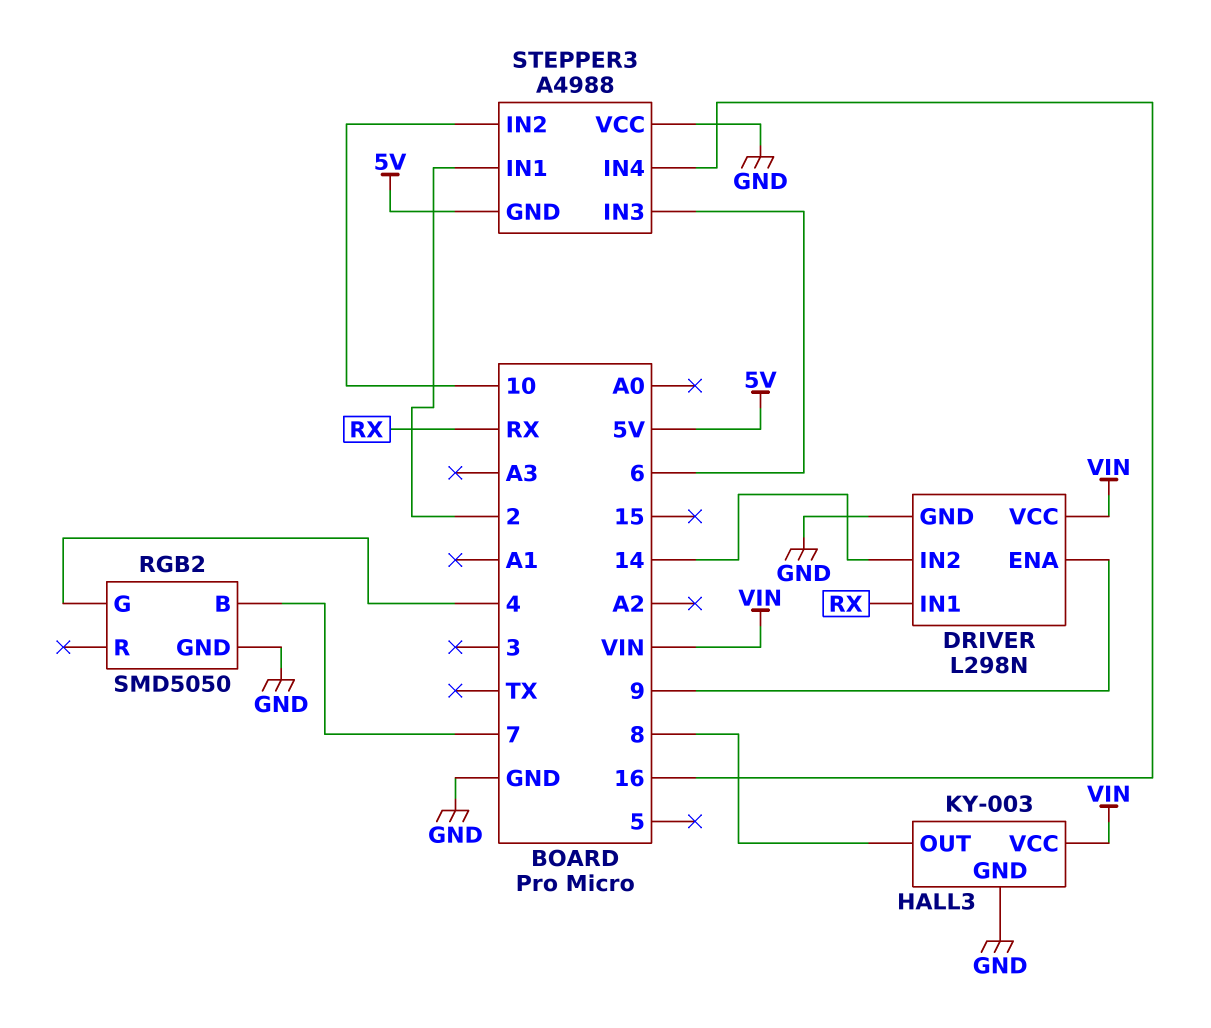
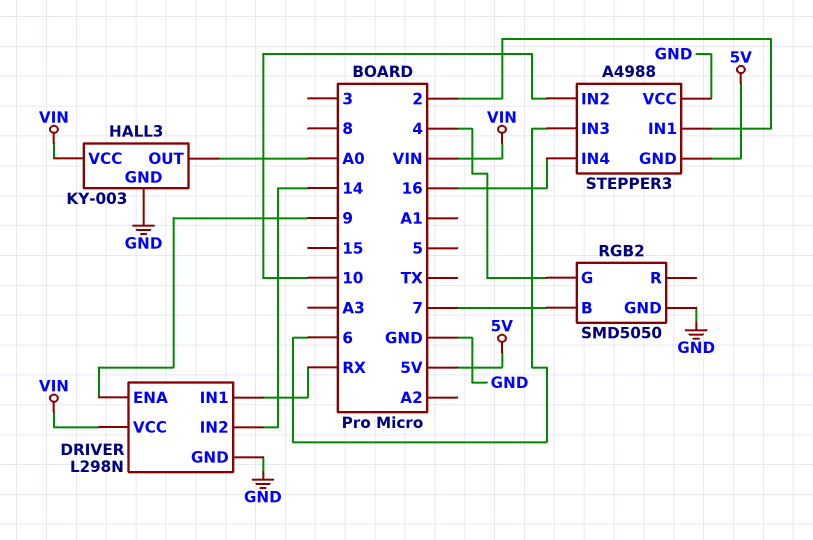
HALL3 pin OUT: 8 -> A0

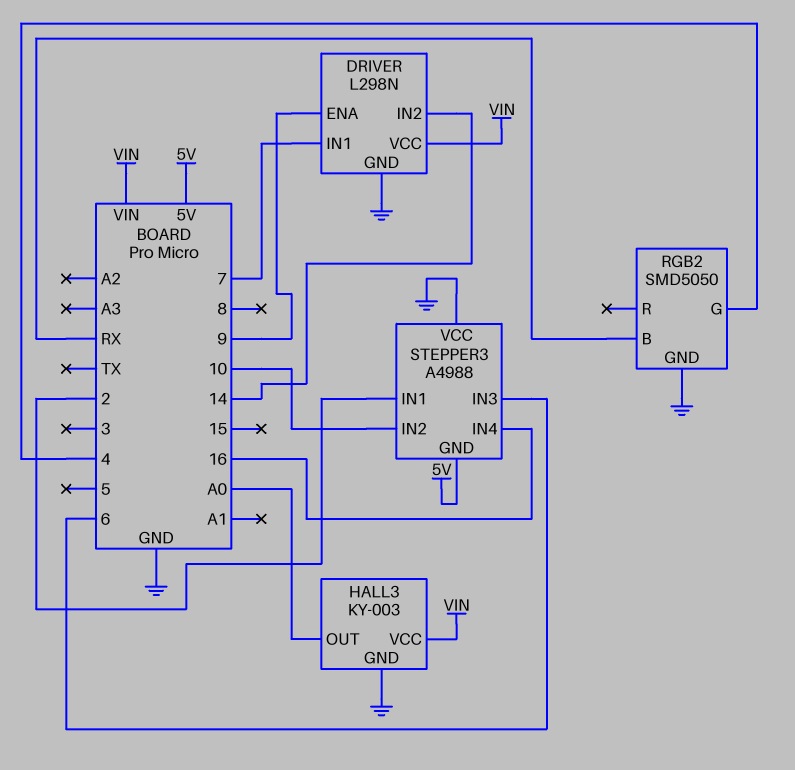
DRIVER pin IN1: RX -> 7
RGB2 pin B: 7 -> RX

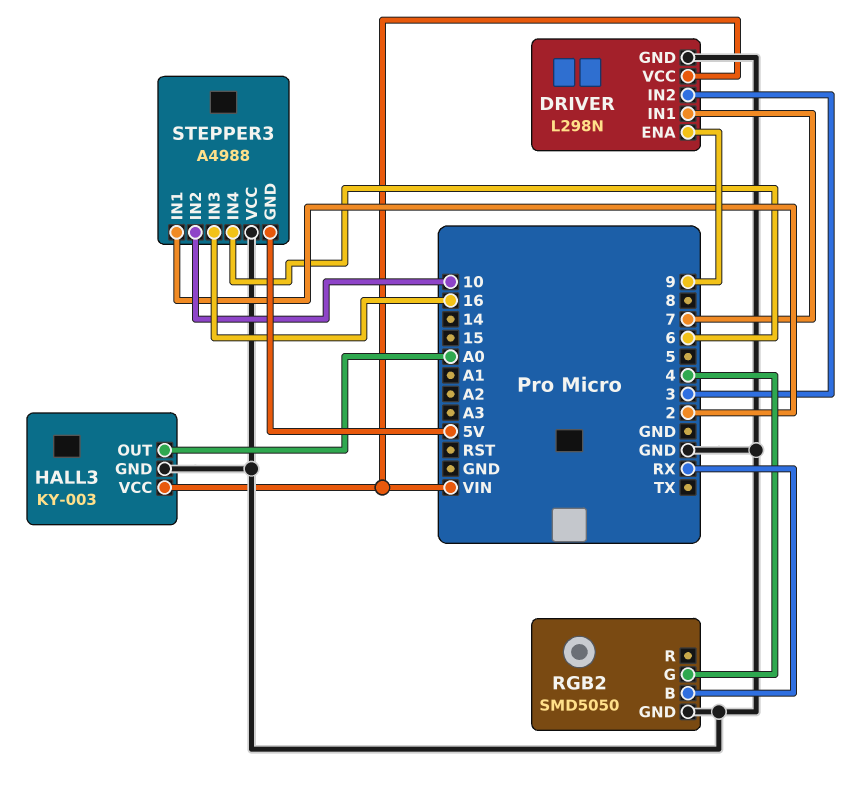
DRIVER pin IN2: 14 -> 3
STEPPER3 pin IN3: 6 -> 16
STEPPER3 pin IN4: 16 -> 6

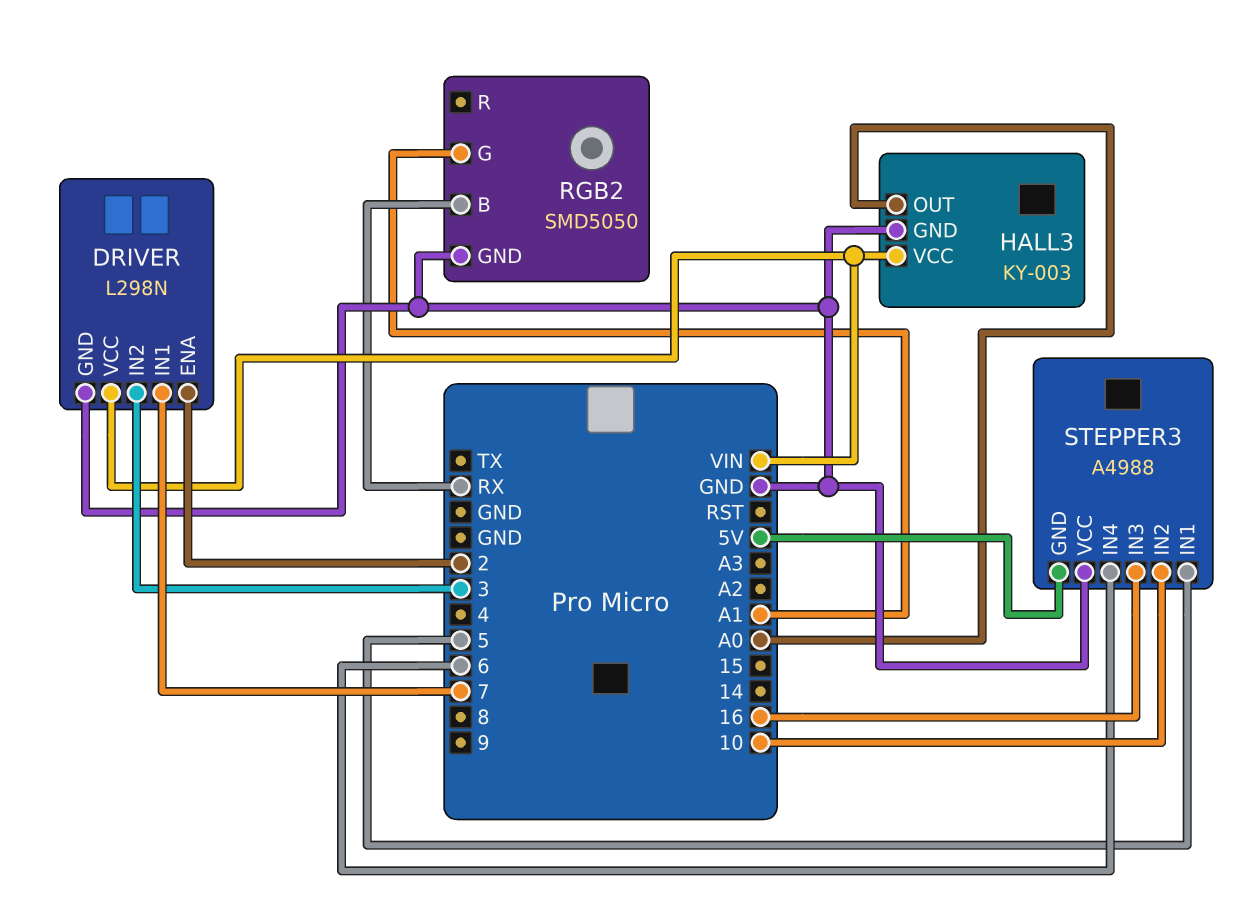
DRIVER pin ENA: 9 -> 2
RGB2 pin G: 4 -> A1
STEPPER3 pin IN1: 2 -> 5

